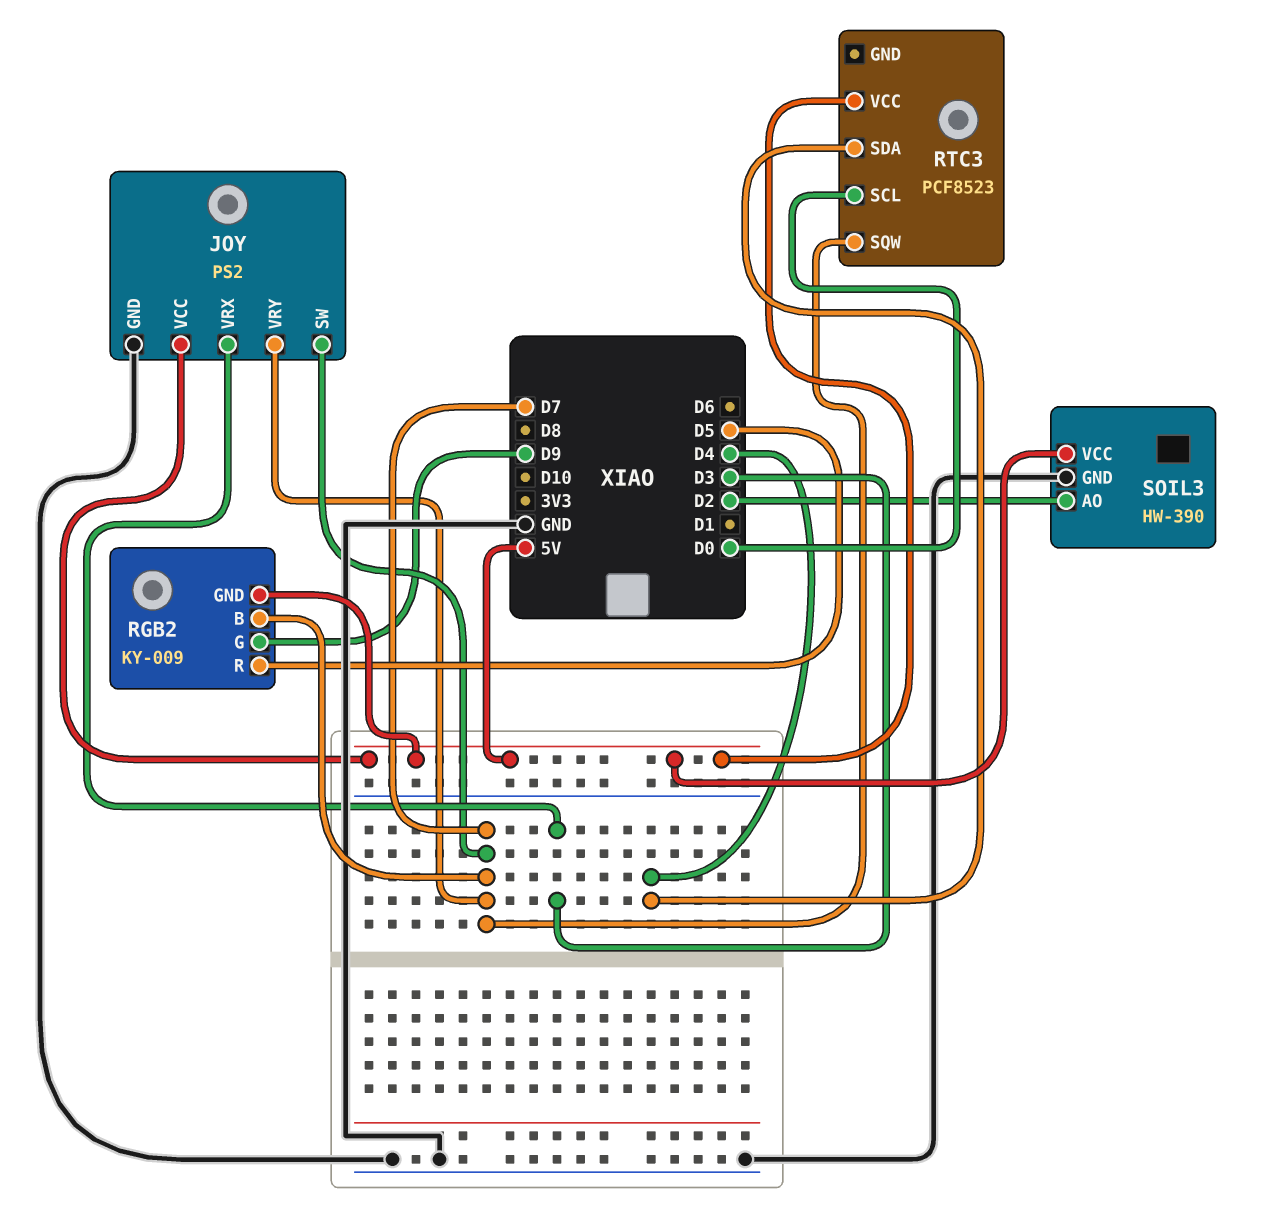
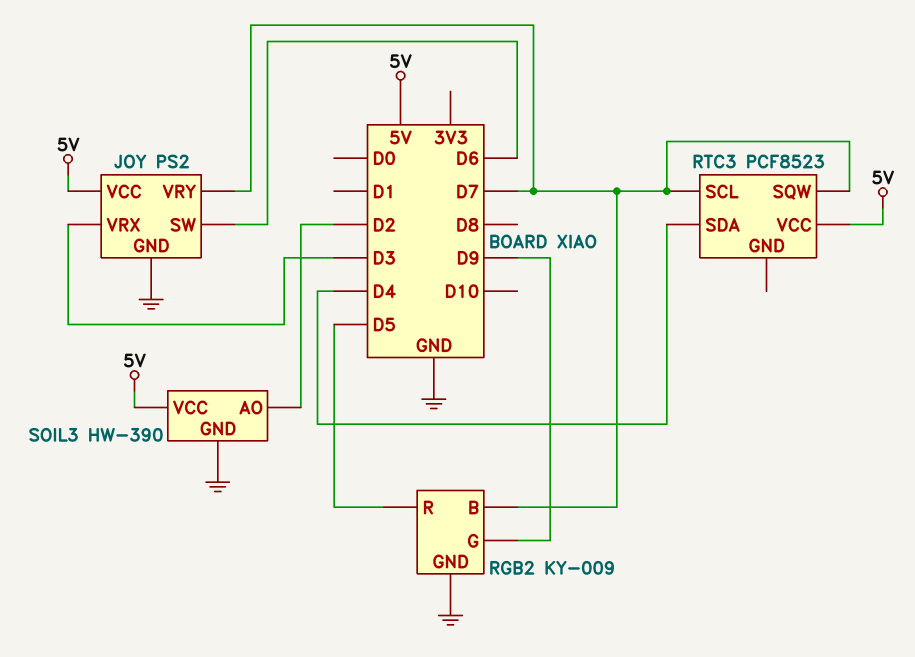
JOY pin SW: D7 -> D6
RGB2 pin GND: 5V -> GND
RTC3 pin SCL: D0 -> D7

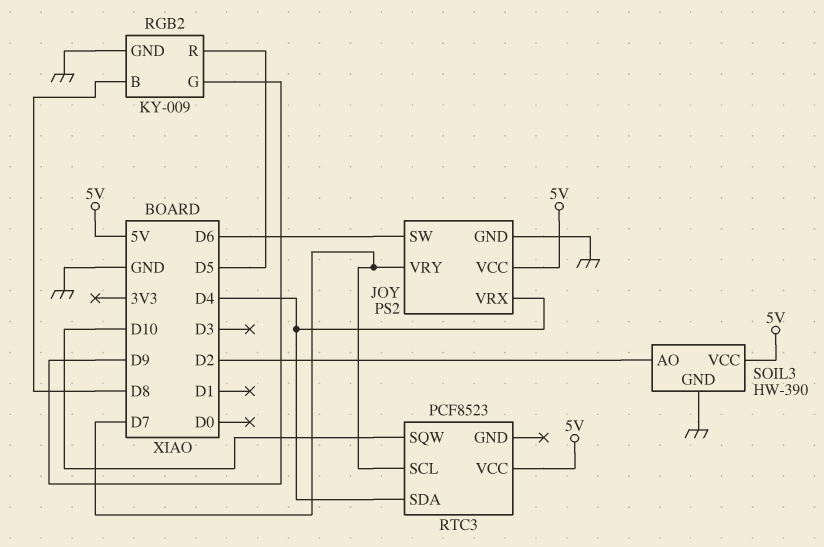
JOY pin VRX: D3 -> D4
RGB2 pin B: D7 -> D8
RTC3 pin SQW: D7 -> D10

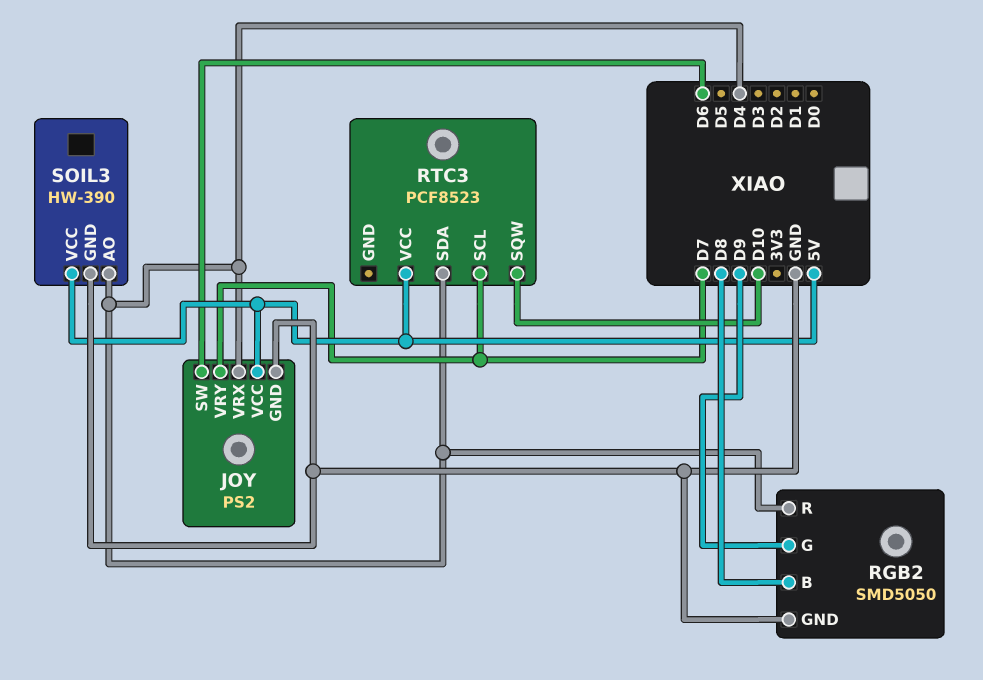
RGB2: KY-009 -> SMD5050
RGB2 pin R: D5 -> D4
SOIL3 pin AO: D2 -> D4

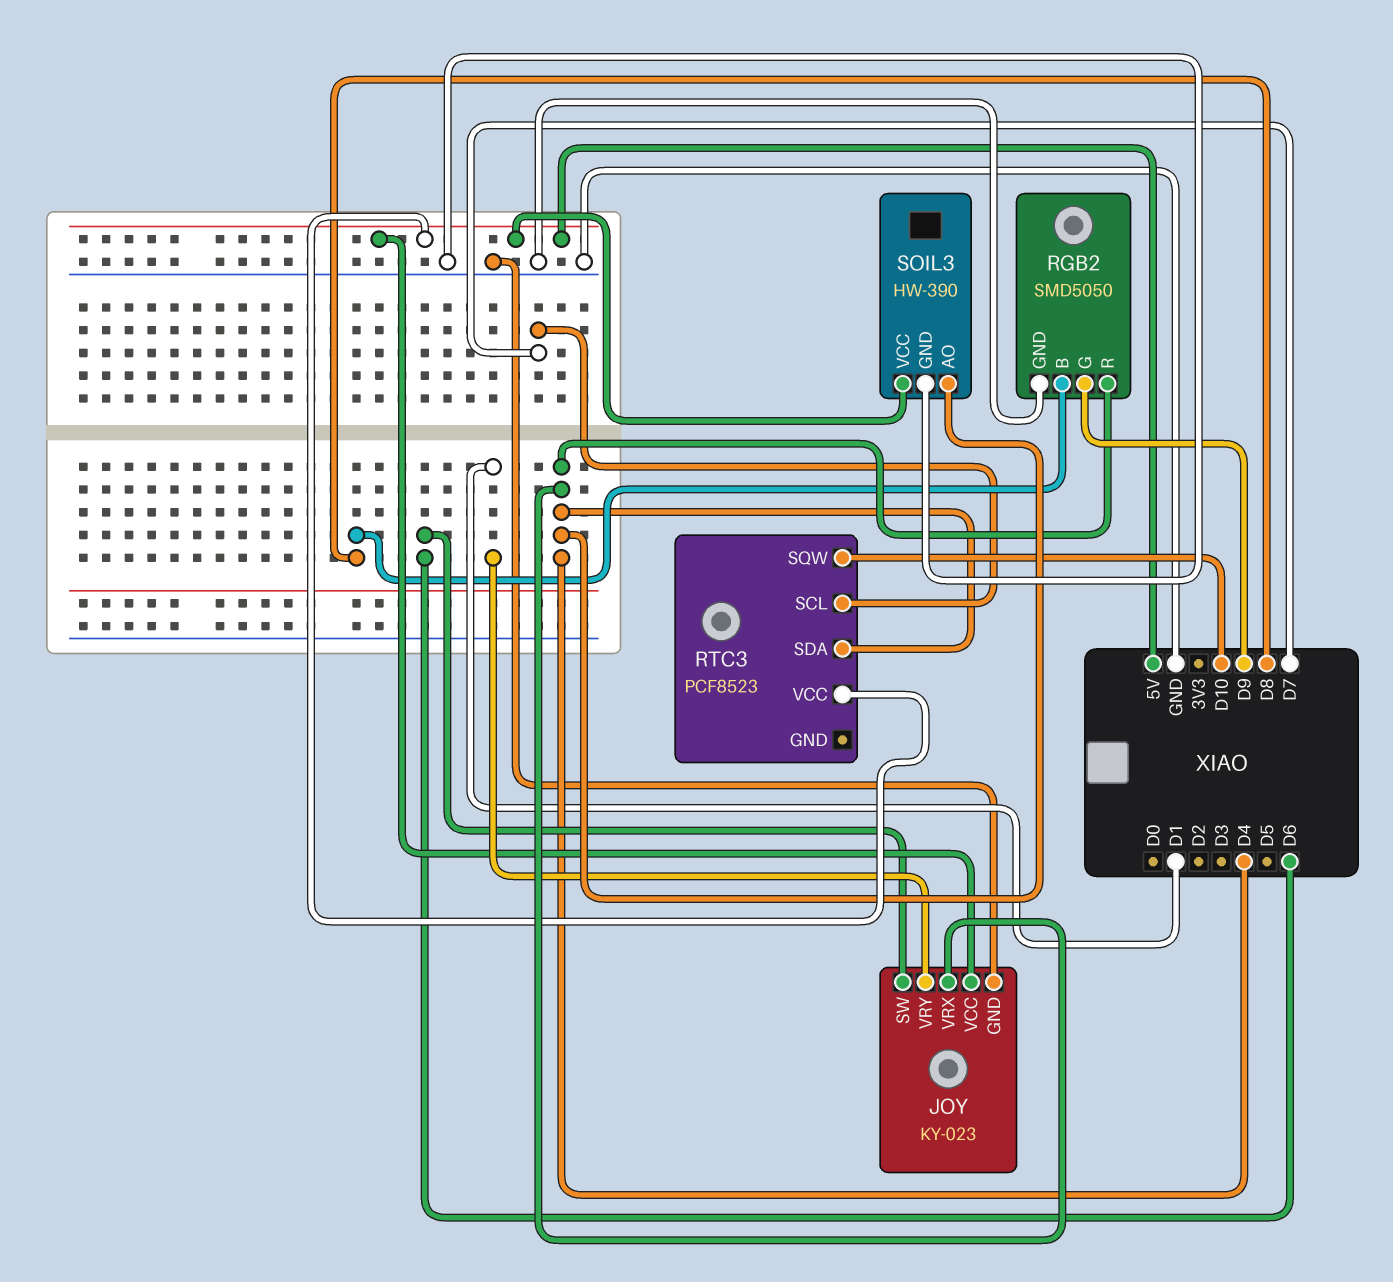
JOY: PS2 -> KY-023
JOY pin VRY: D7 -> D1

